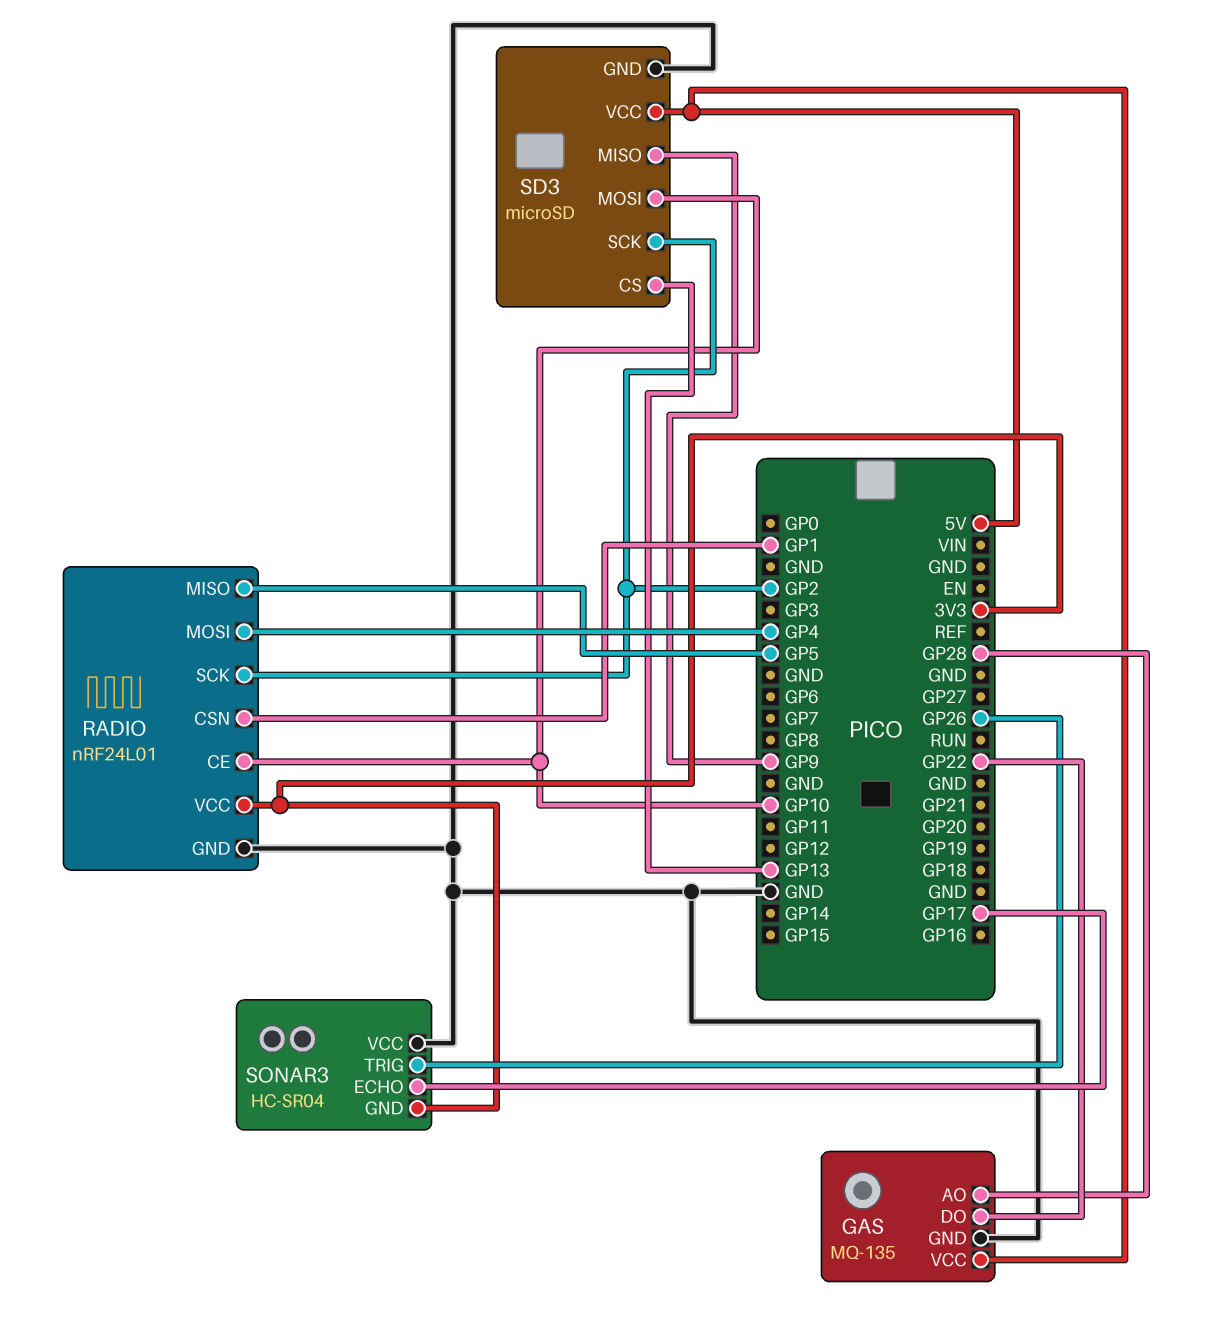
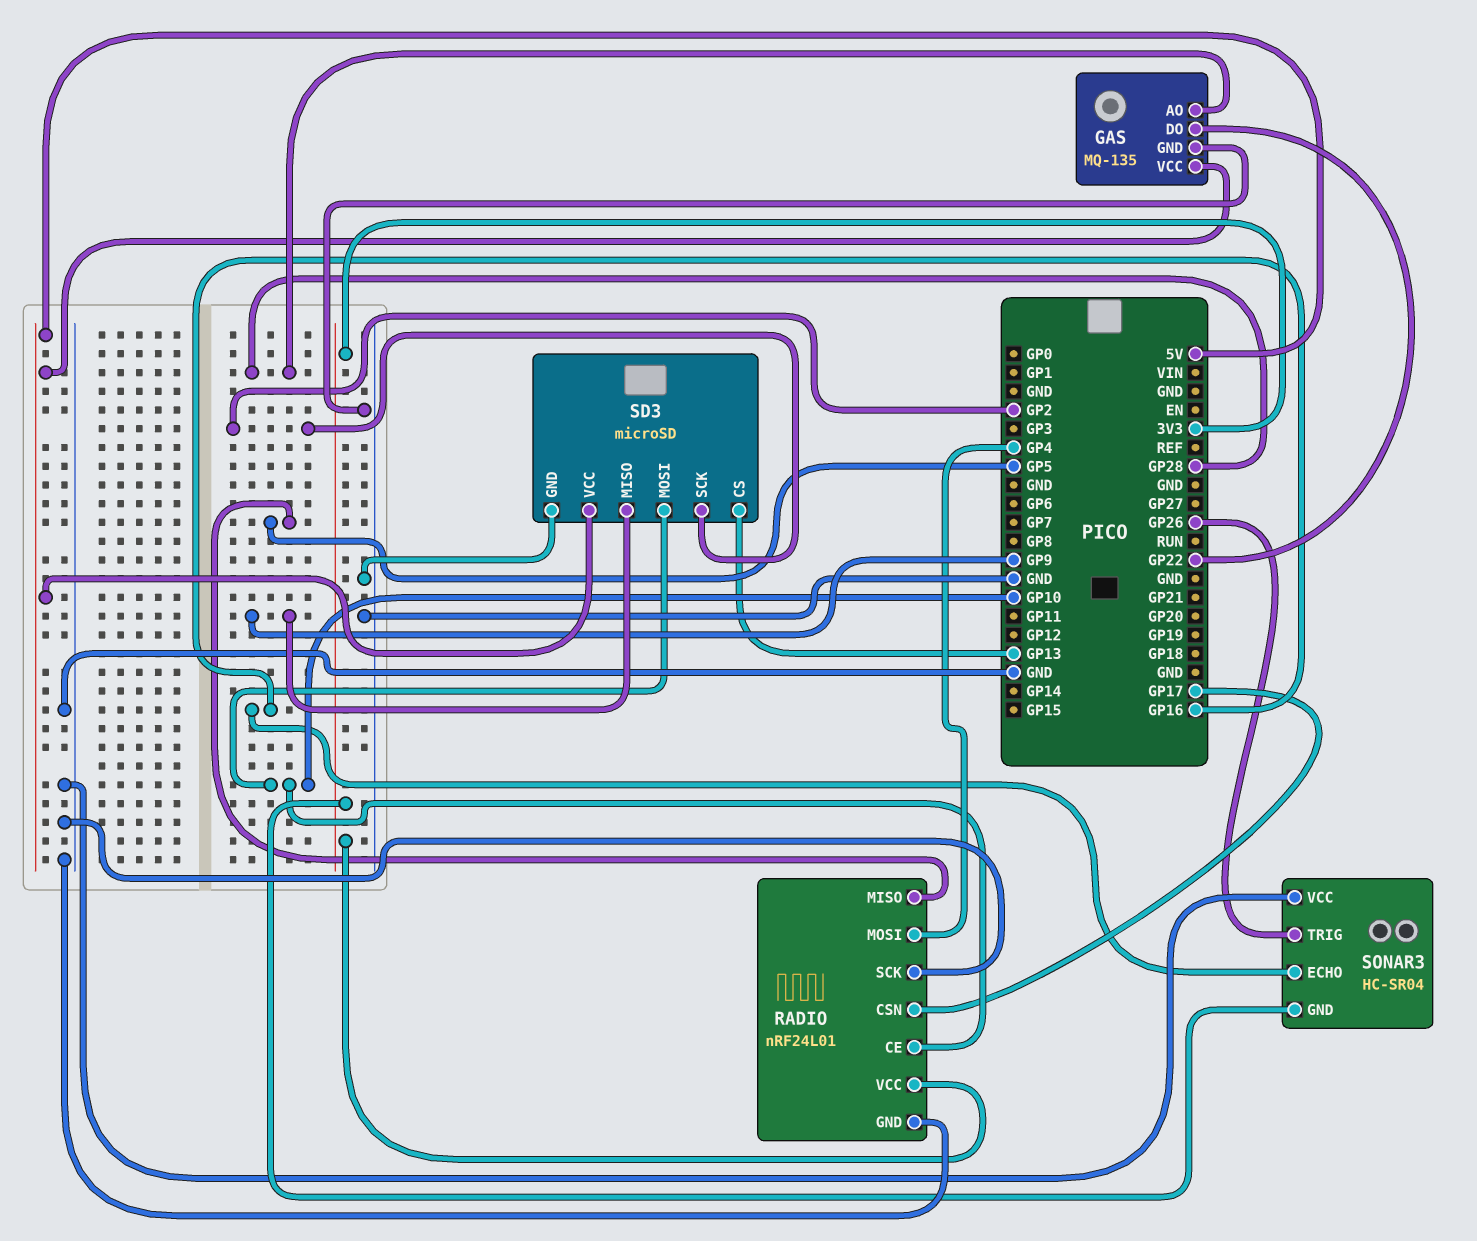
RADIO pin CSN: GP1 -> GP17
RADIO pin SCK: GP2 -> GND
SONAR3 pin ECHO: GP17 -> GP16

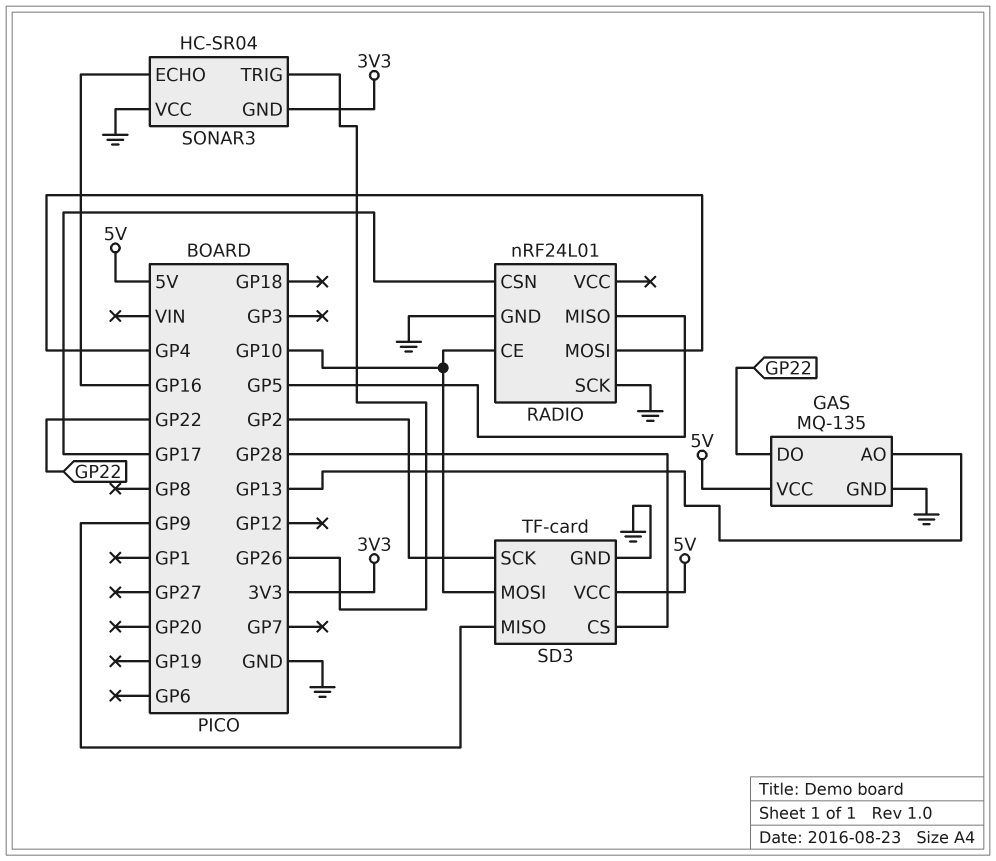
GAS pin AO: GP28 -> GP13
RADIO pin VCC: 3V3 -> none
SD3: microSD -> TF-card
SD3 pin CS: GP13 -> GP28

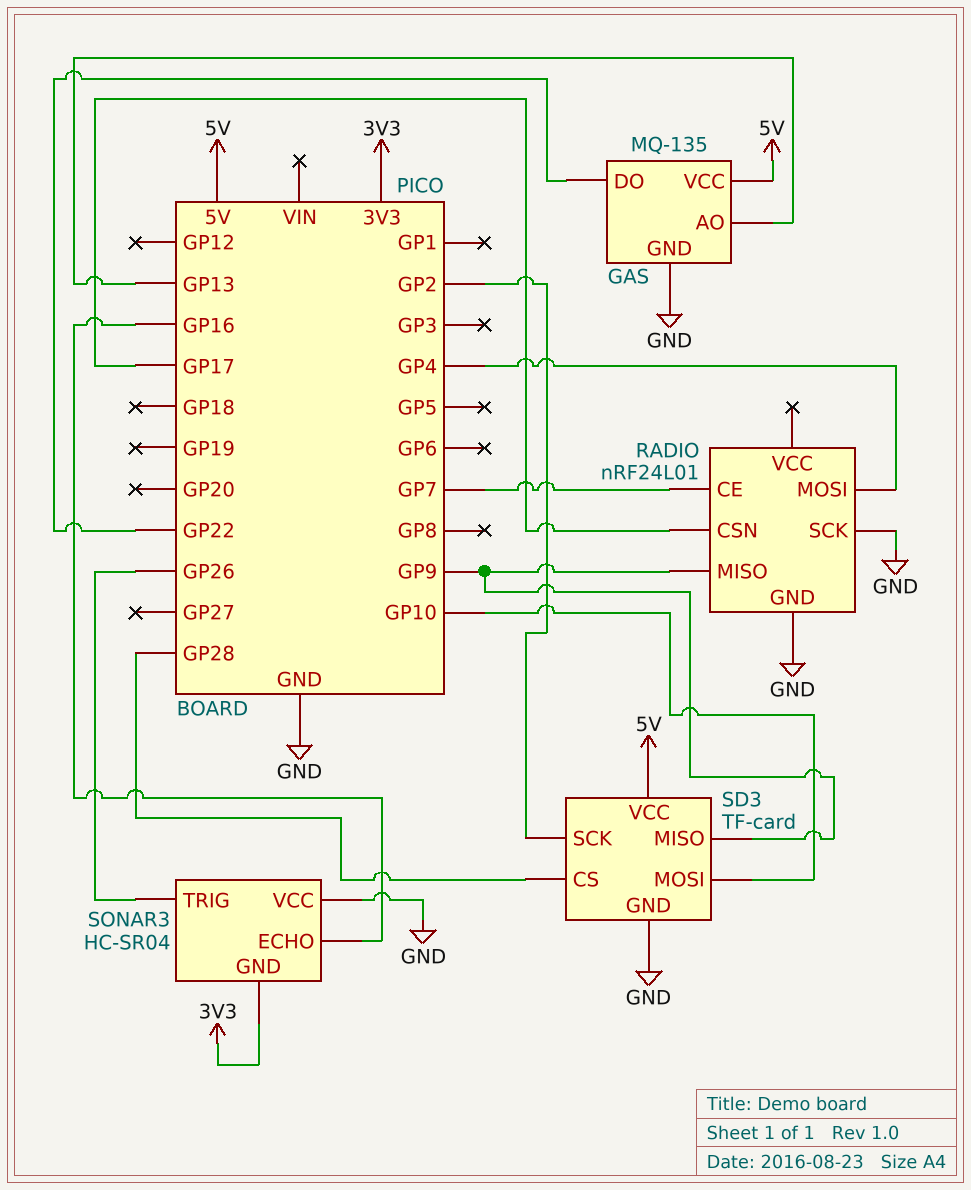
RADIO pin CE: GP10 -> GP7
RADIO pin MISO: GP5 -> GP9

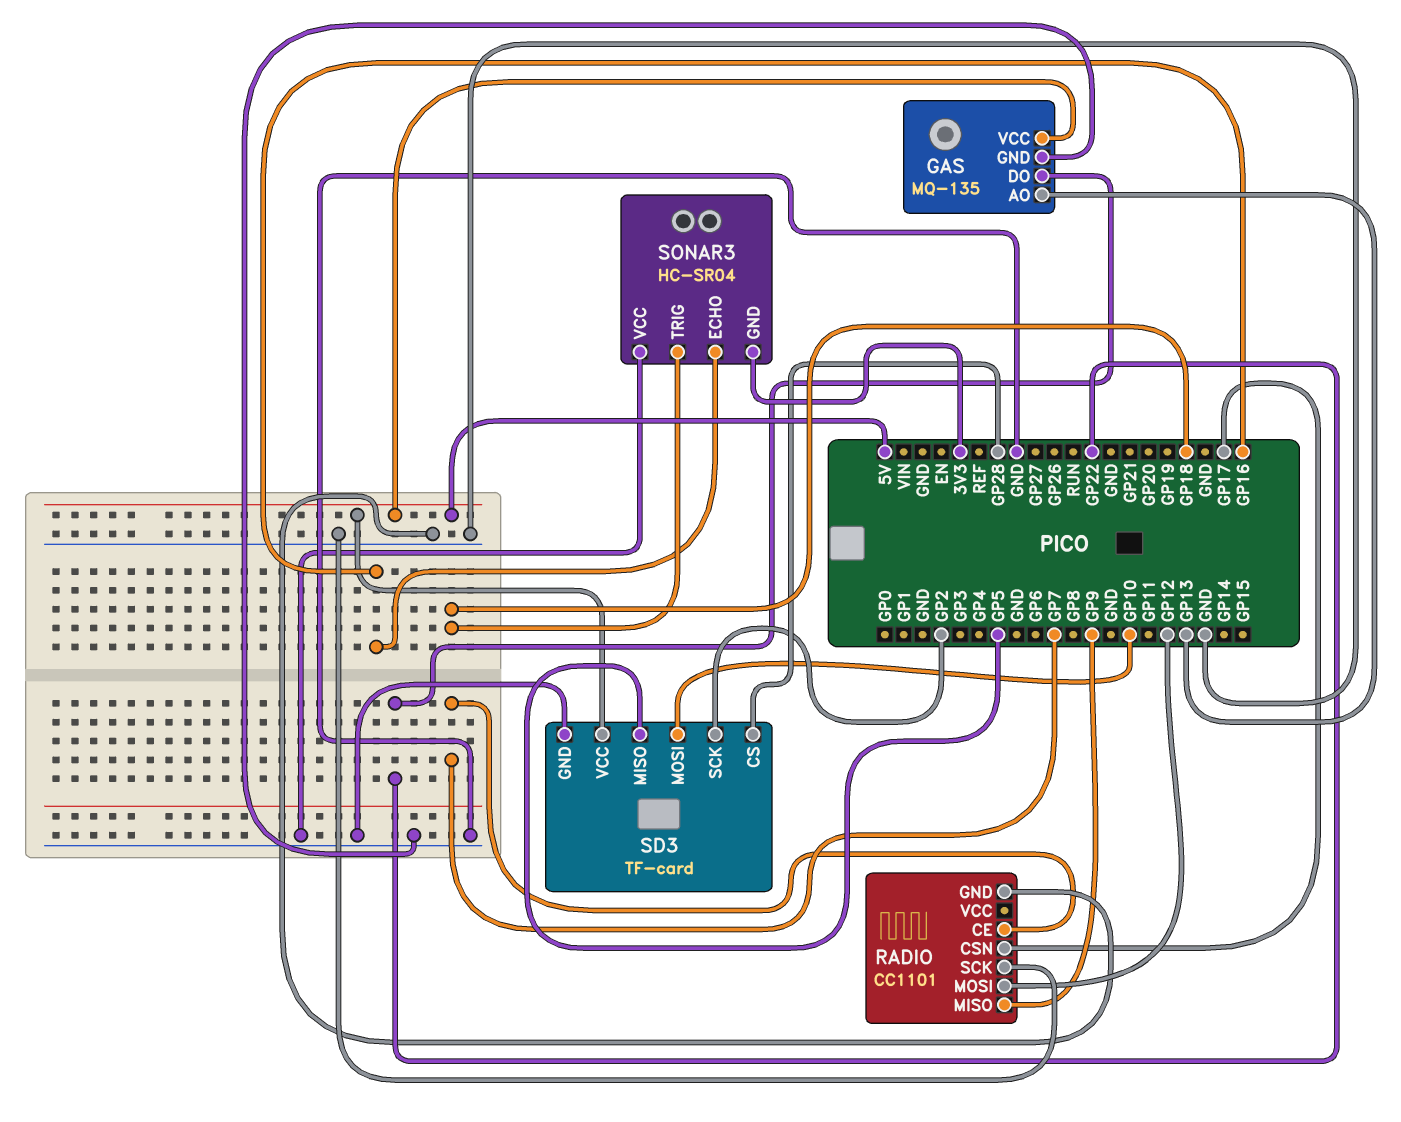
RADIO: nRF24L01 -> CC1101
RADIO pin MOSI: GP4 -> GP12
SD3 pin MISO: GP9 -> GP5
SONAR3 pin TRIG: GP26 -> GP18

